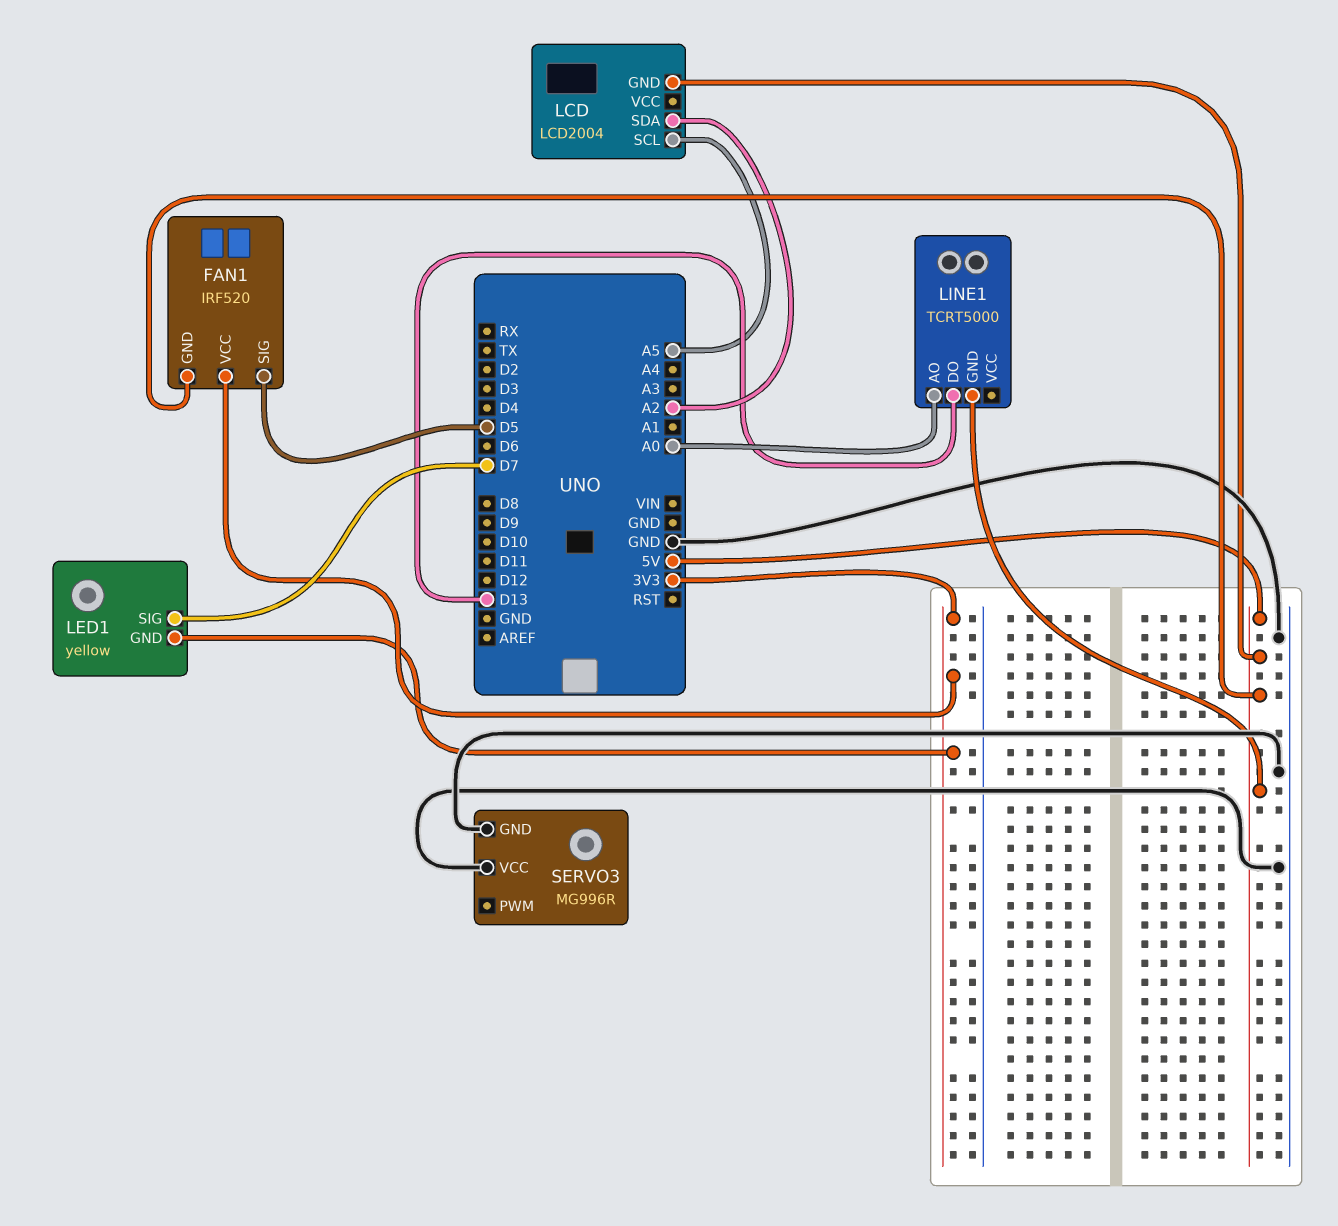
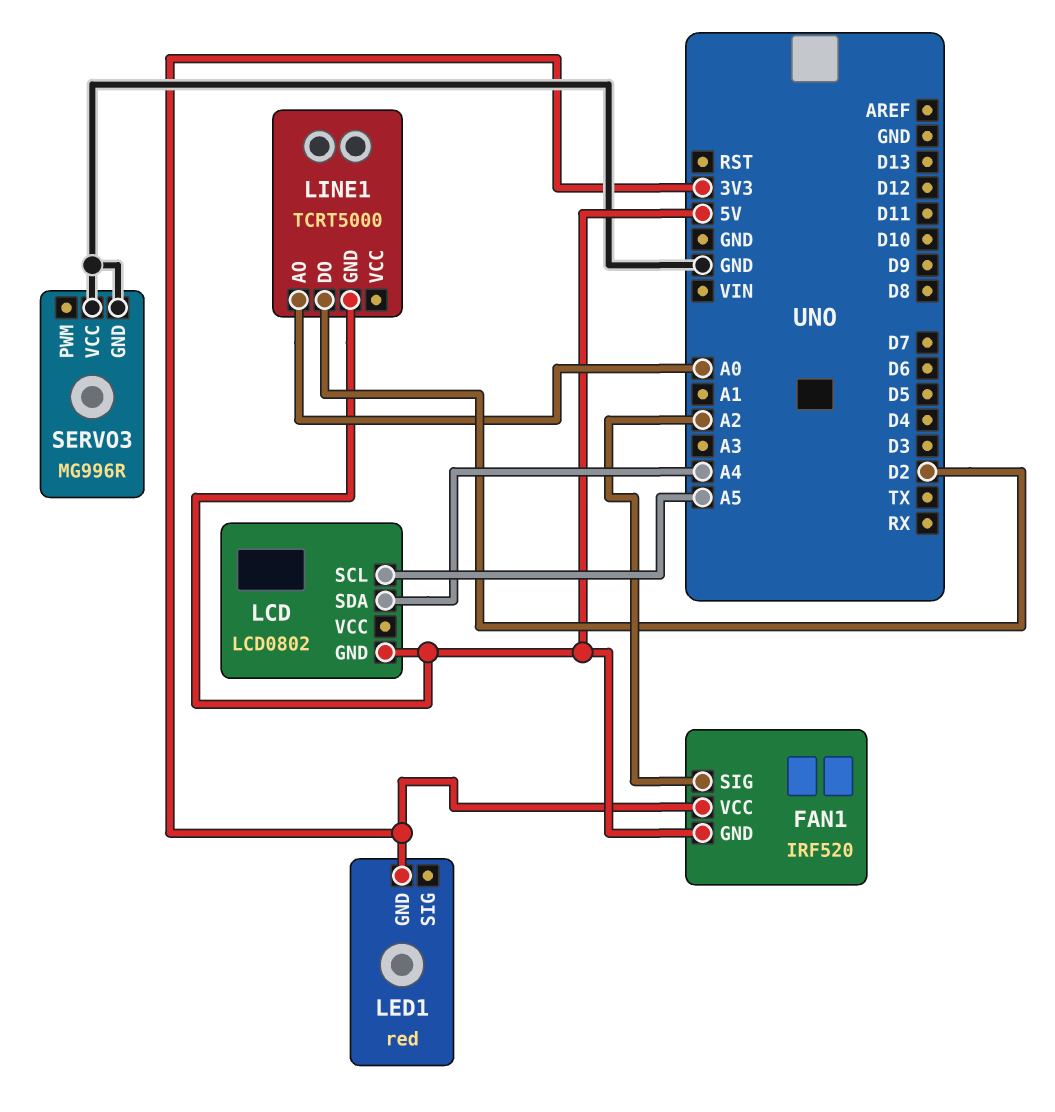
FAN1 pin SIG: D5 -> A2
LCD: LCD2004 -> LCD0802
LCD pin SDA: A2 -> A4
LED1: yellow -> red
LED1 pin SIG: D7 -> none
LINE1 pin DO: D13 -> D2

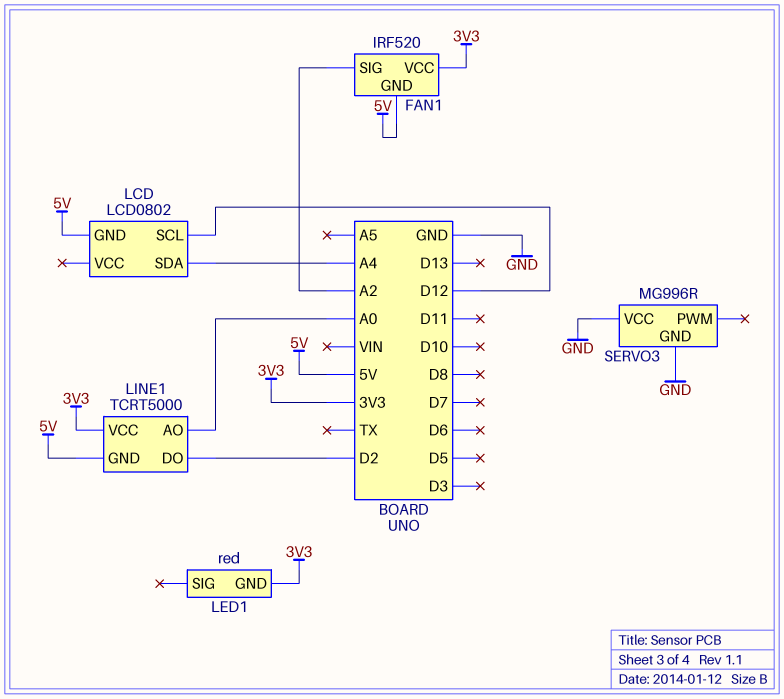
LCD pin SCL: A5 -> D12
LINE1 pin VCC: none -> 3V3

